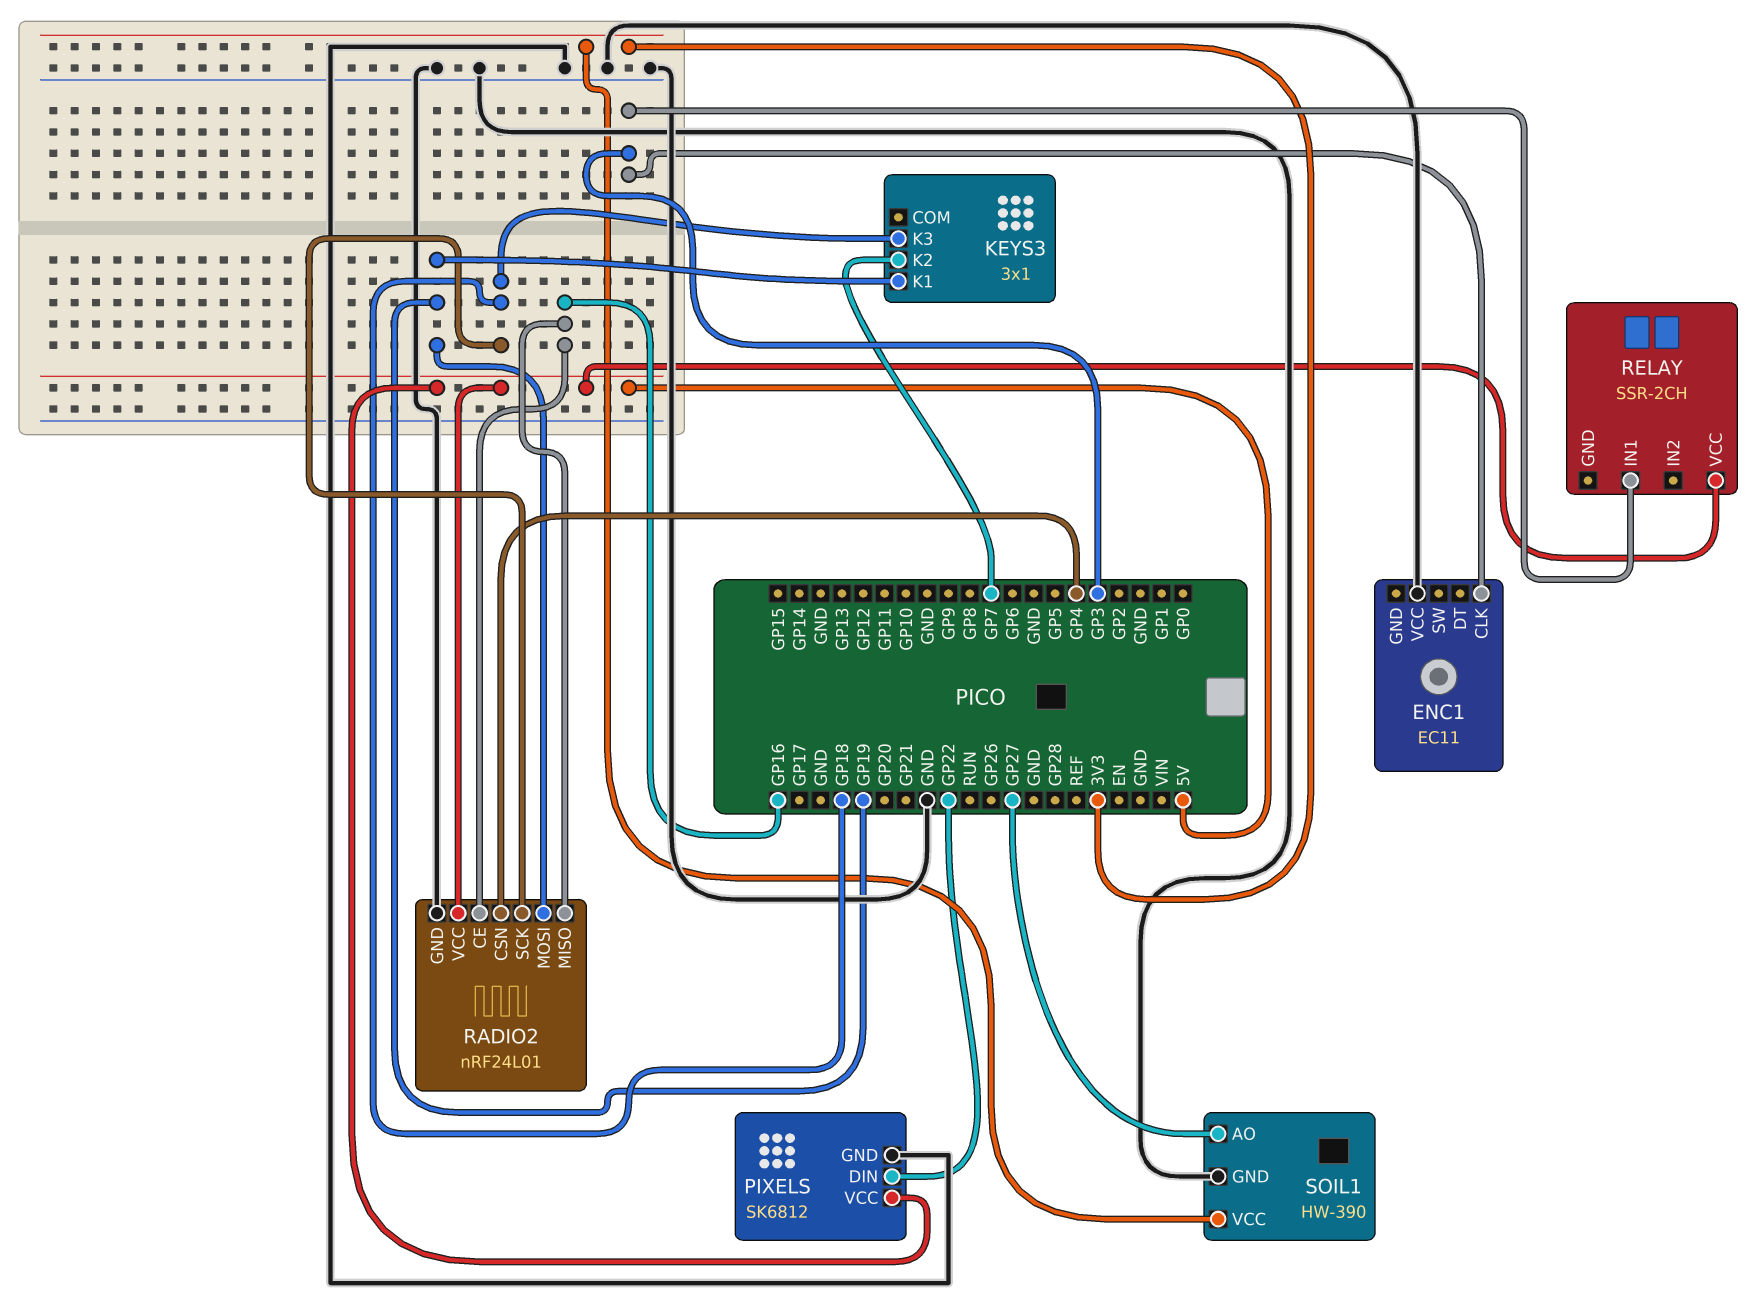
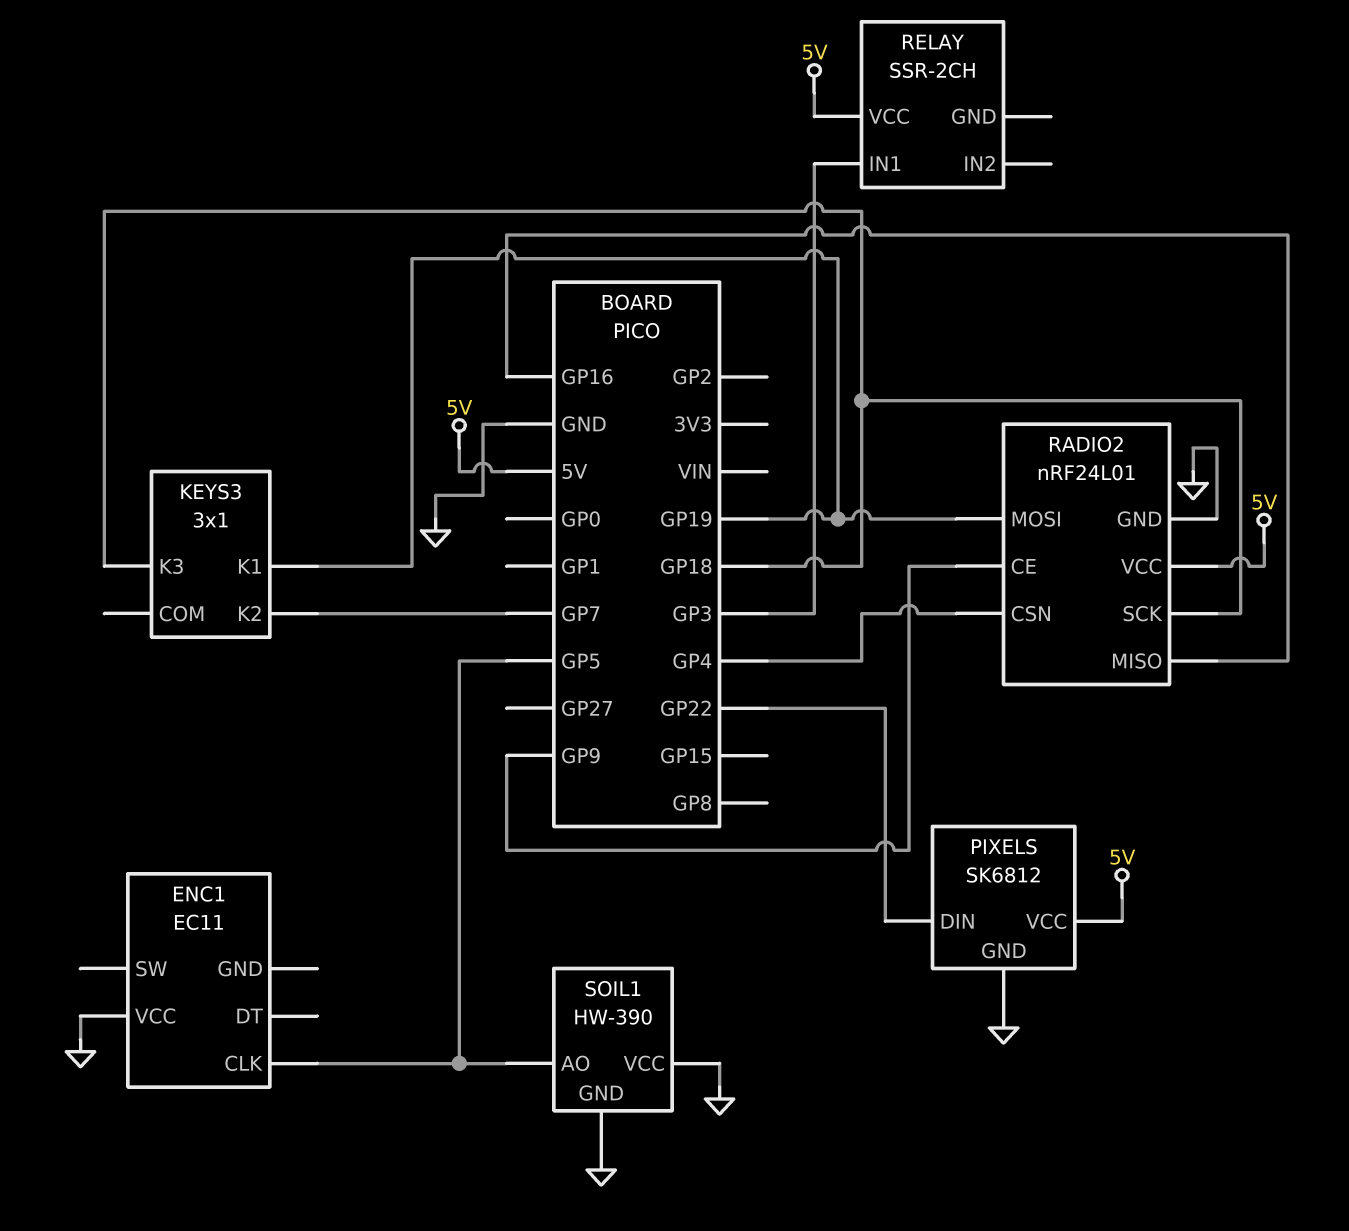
ENC1 pin CLK: GP3 -> GP5
RADIO2 pin CE: GP16 -> GP9
SOIL1 pin AO: GP27 -> GP5
SOIL1 pin VCC: 3V3 -> GND

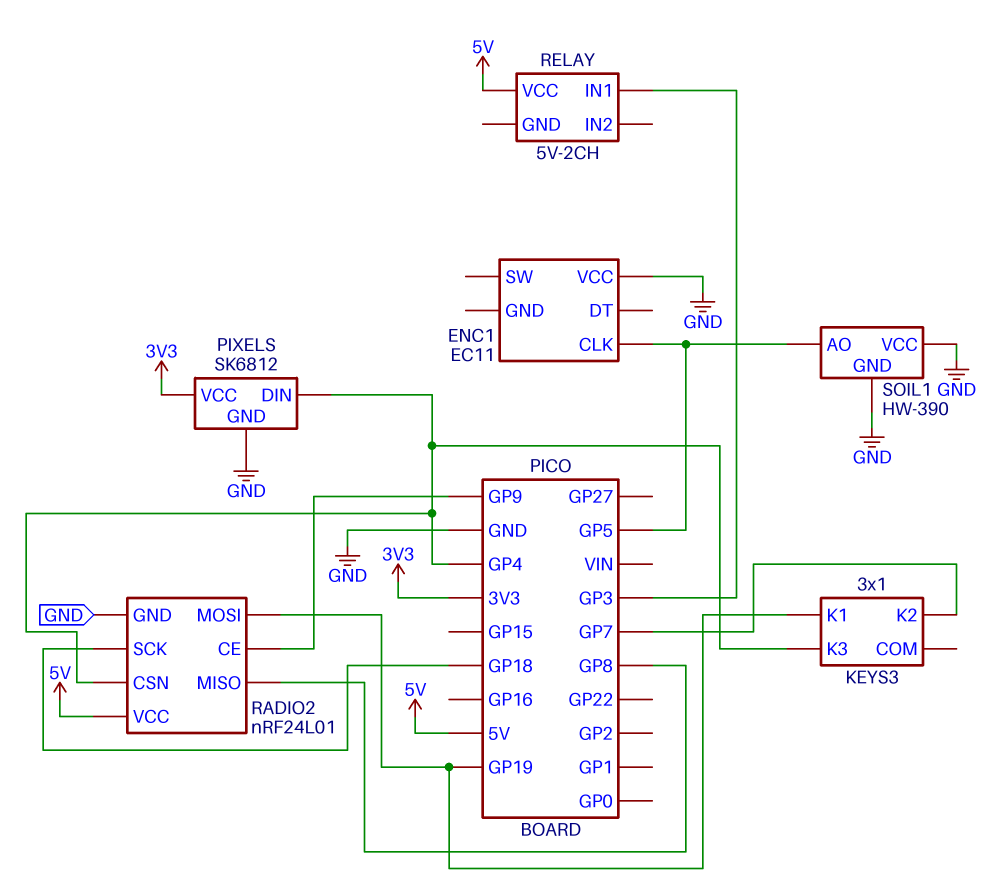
KEYS3 pin K3: GP18 -> GP4
PIXELS pin DIN: GP22 -> GP4
PIXELS pin VCC: 5V -> 3V3
RADIO2 pin MISO: GP16 -> GP8
RELAY: SSR-2CH -> 5V-2CH

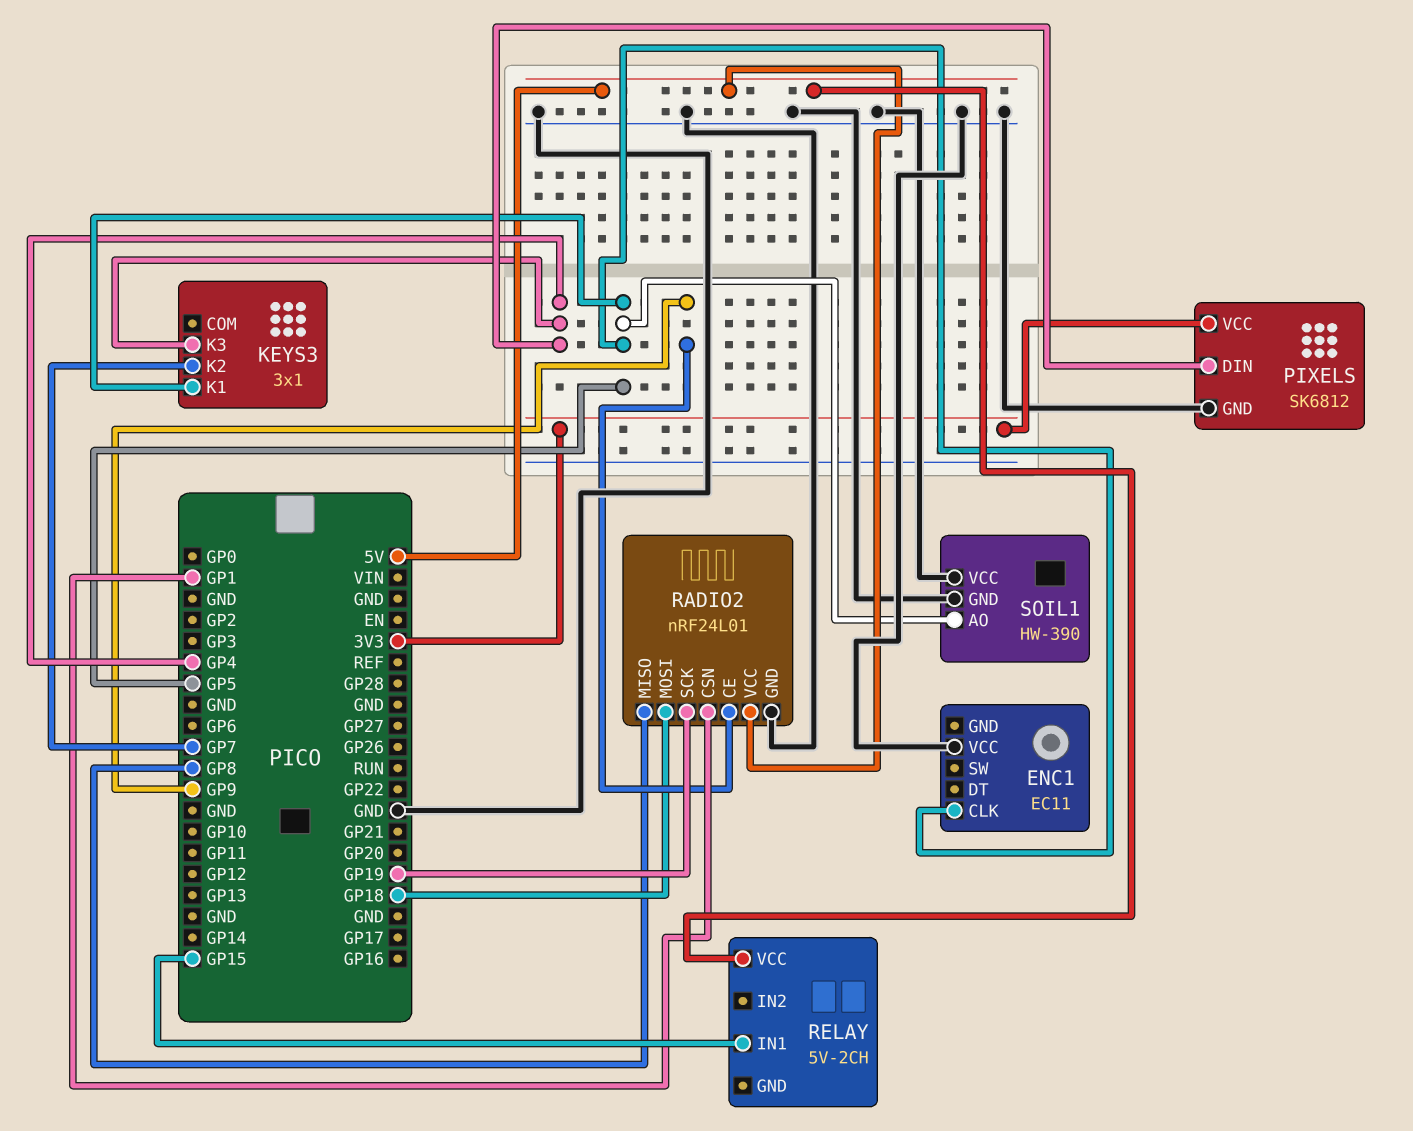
KEYS3 pin K1: GP19 -> GP5
RADIO2 pin CSN: GP4 -> GP1
RADIO2 pin MOSI: GP19 -> GP18
RADIO2 pin SCK: GP18 -> GP19
RELAY pin IN1: GP3 -> GP15

